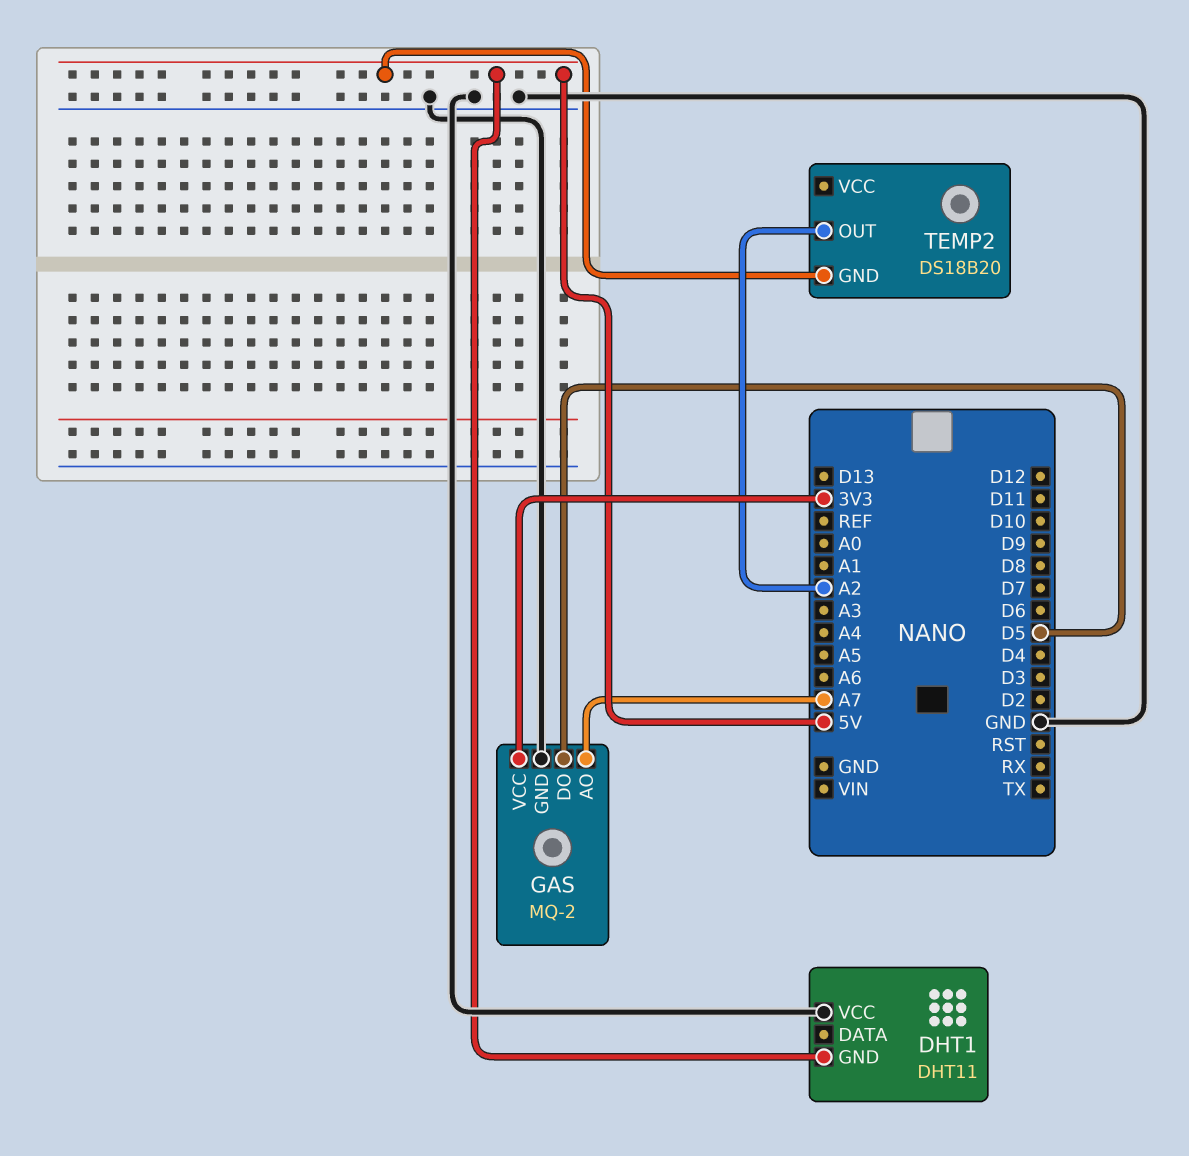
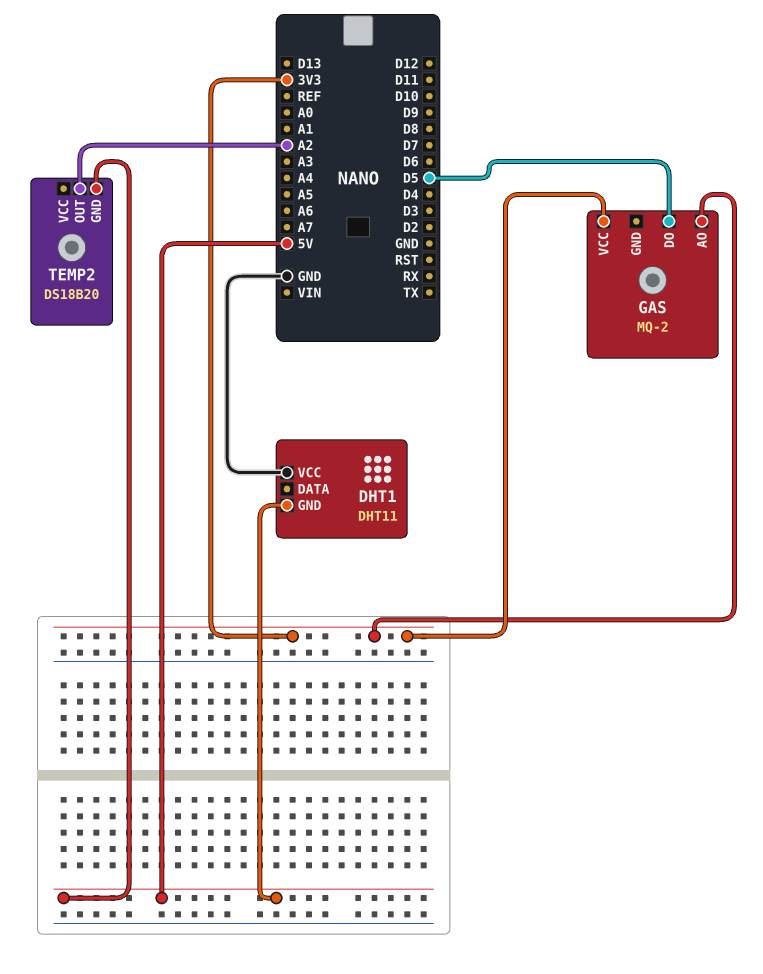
GAS pin AO: A7 -> 3V3
GAS pin GND: GND -> none

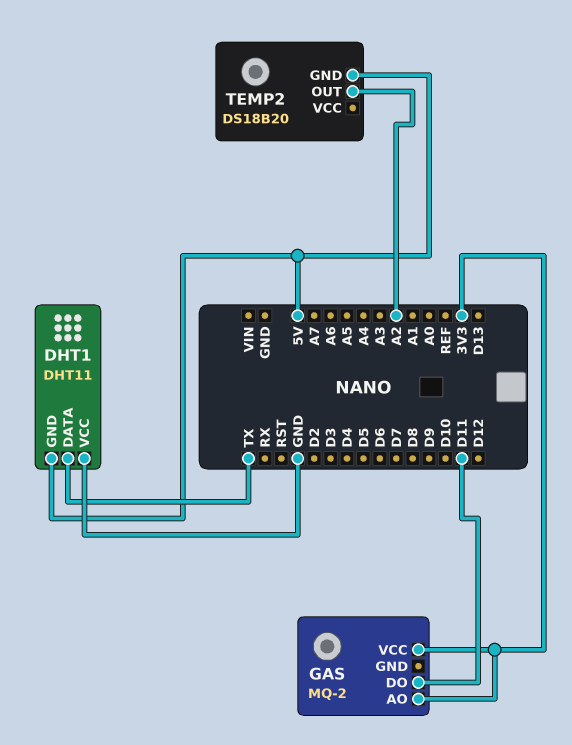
DHT1 pin DATA: none -> TX
GAS pin DO: D5 -> D11

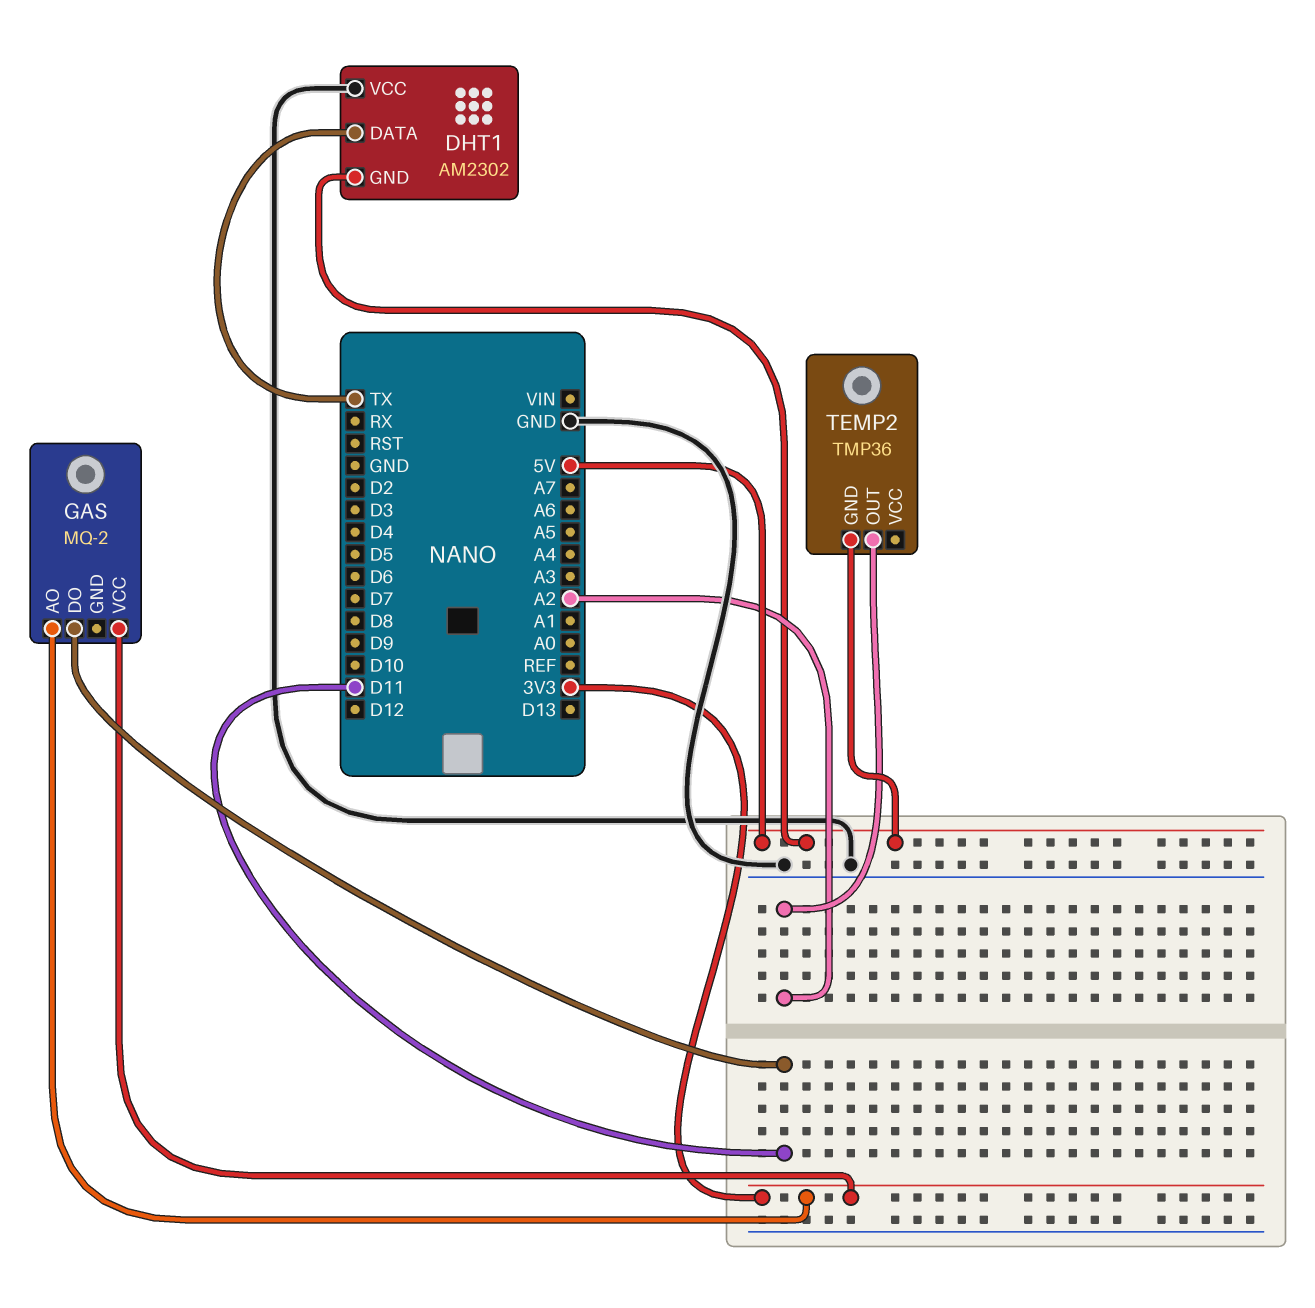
DHT1: DHT11 -> AM2302
TEMP2: DS18B20 -> TMP36

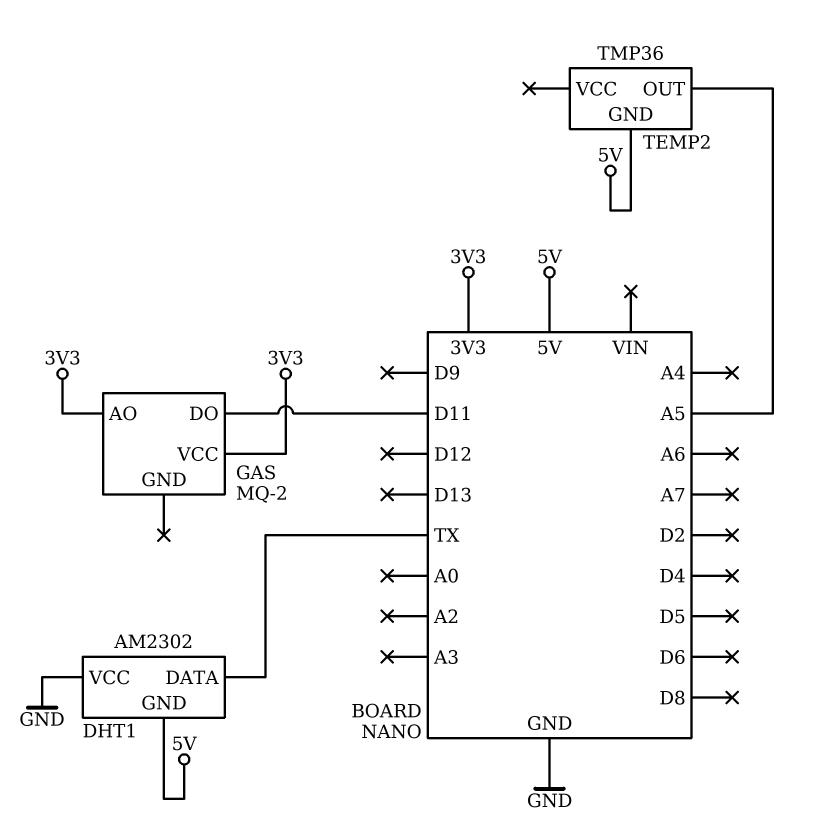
TEMP2 pin OUT: A2 -> A5

